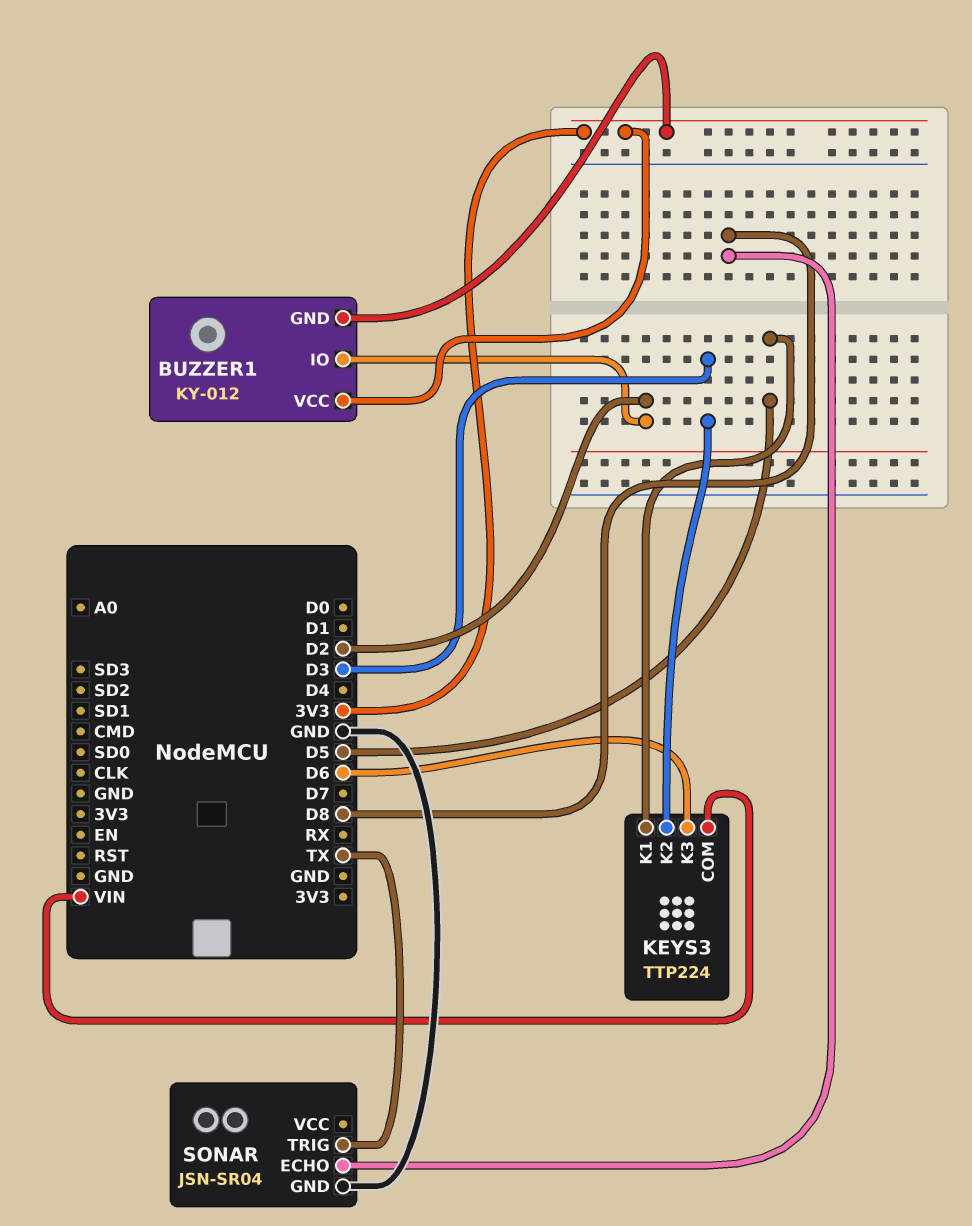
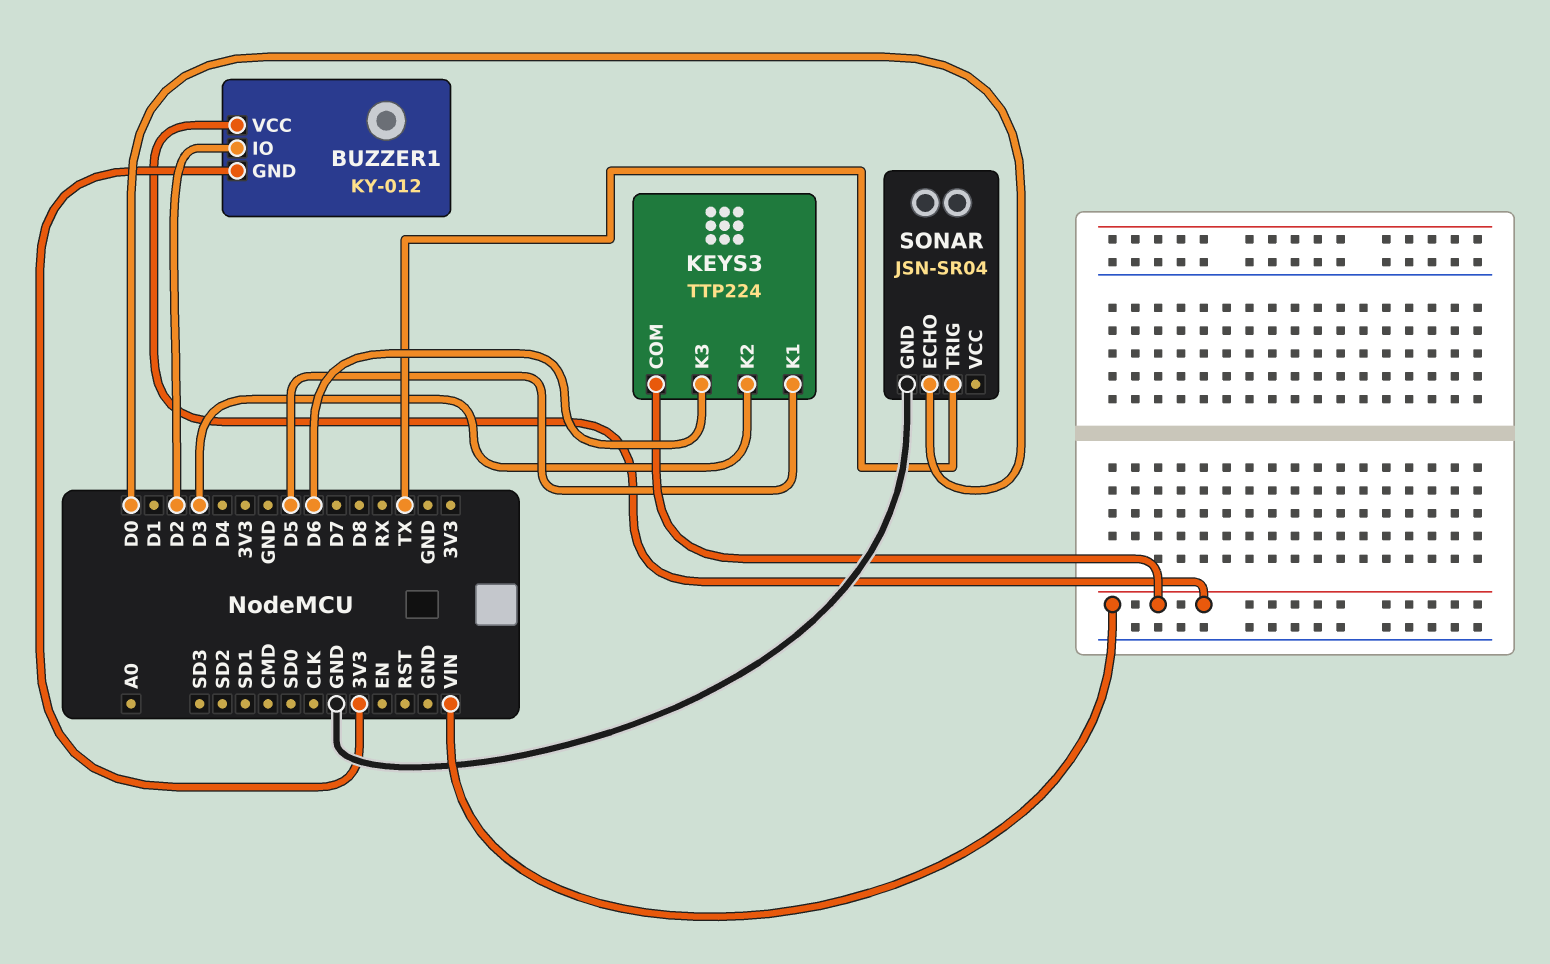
BUZZER1 pin VCC: 3V3 -> VIN
SONAR pin ECHO: D8 -> D0

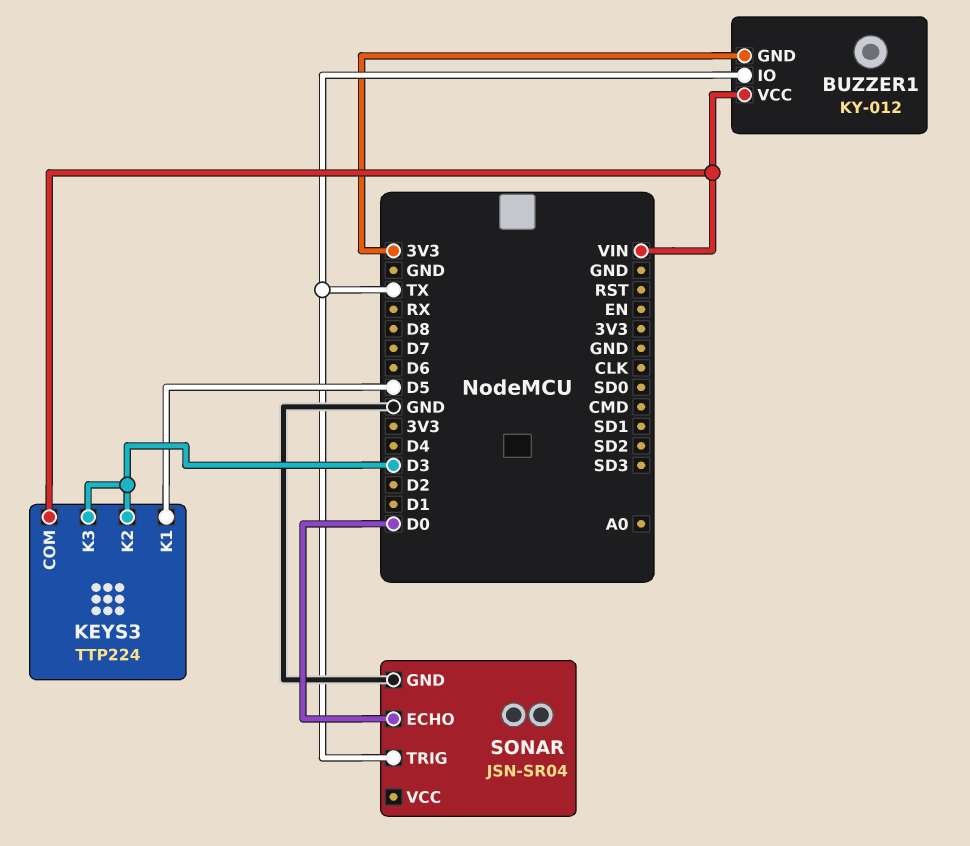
BUZZER1 pin IO: D2 -> TX
KEYS3 pin K3: D6 -> D3

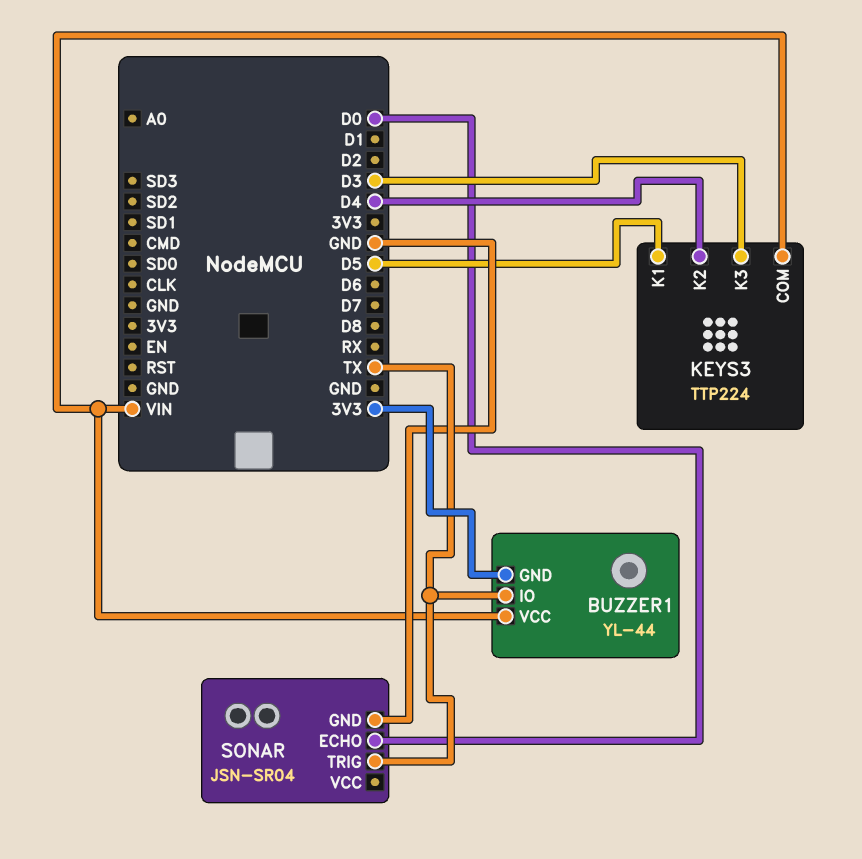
BUZZER1: KY-012 -> YL-44
KEYS3 pin K2: D3 -> D4

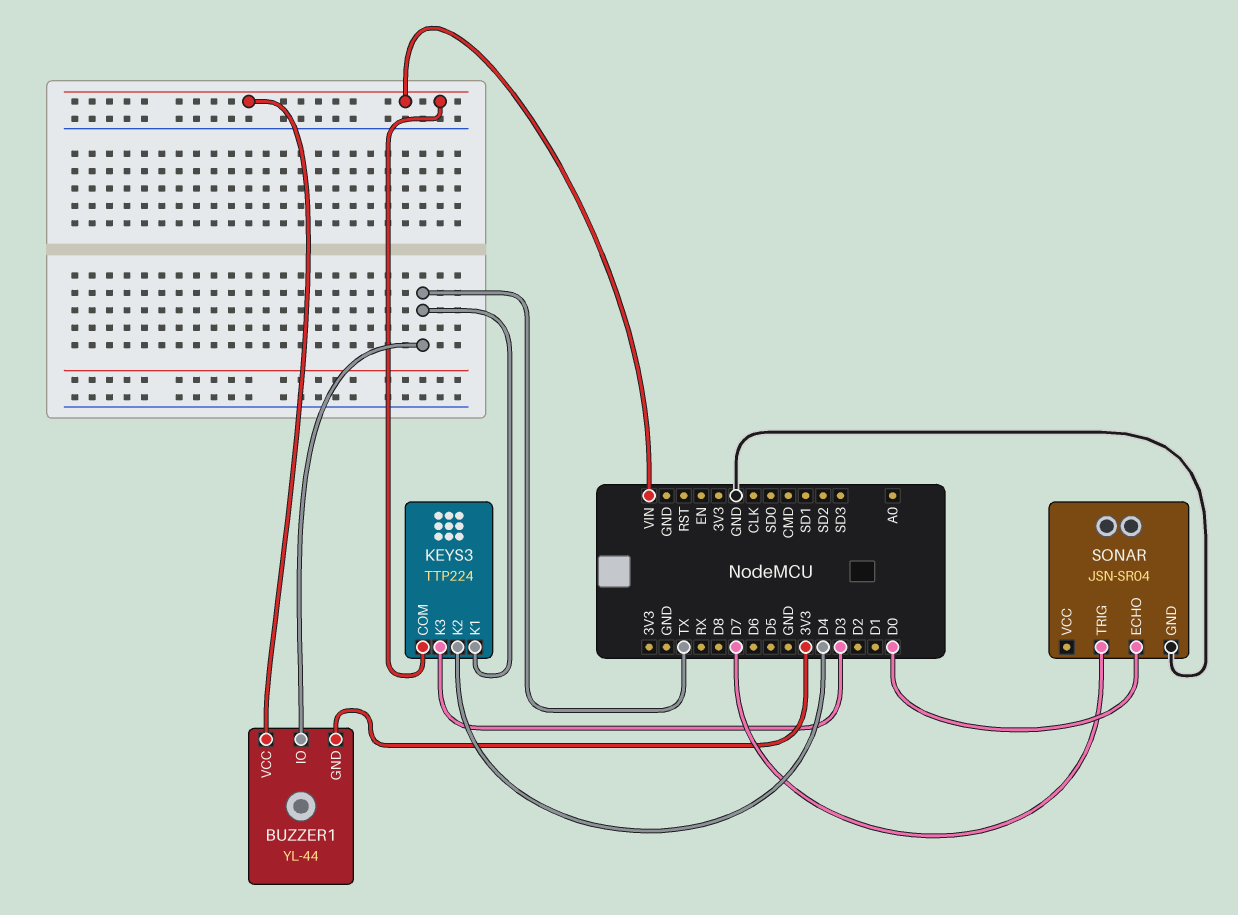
KEYS3 pin K1: D5 -> TX
SONAR pin TRIG: TX -> D7

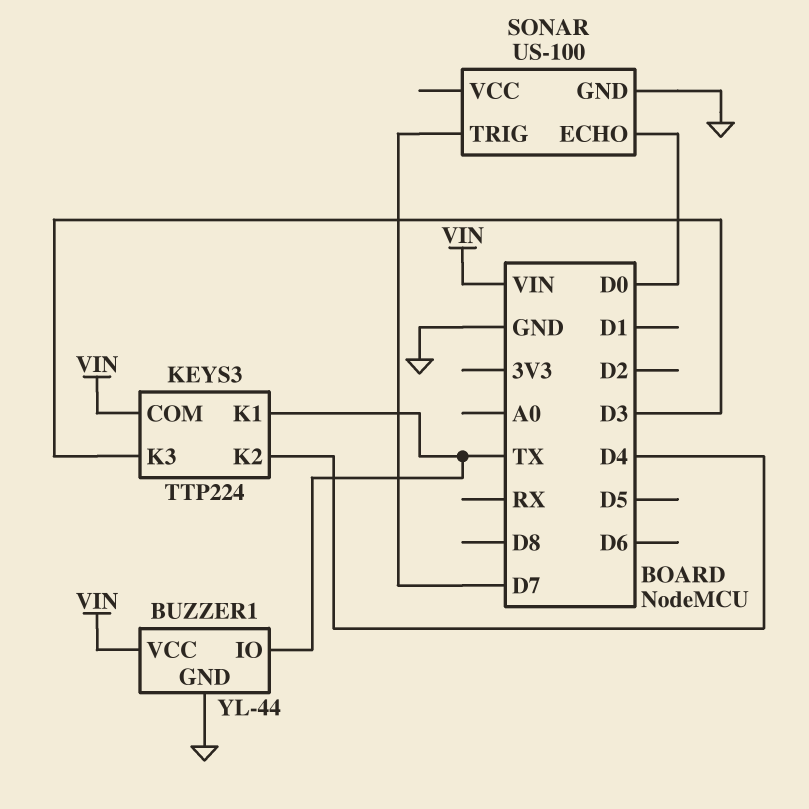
BUZZER1 pin GND: 3V3 -> GND
SONAR: JSN-SR04 -> US-100

